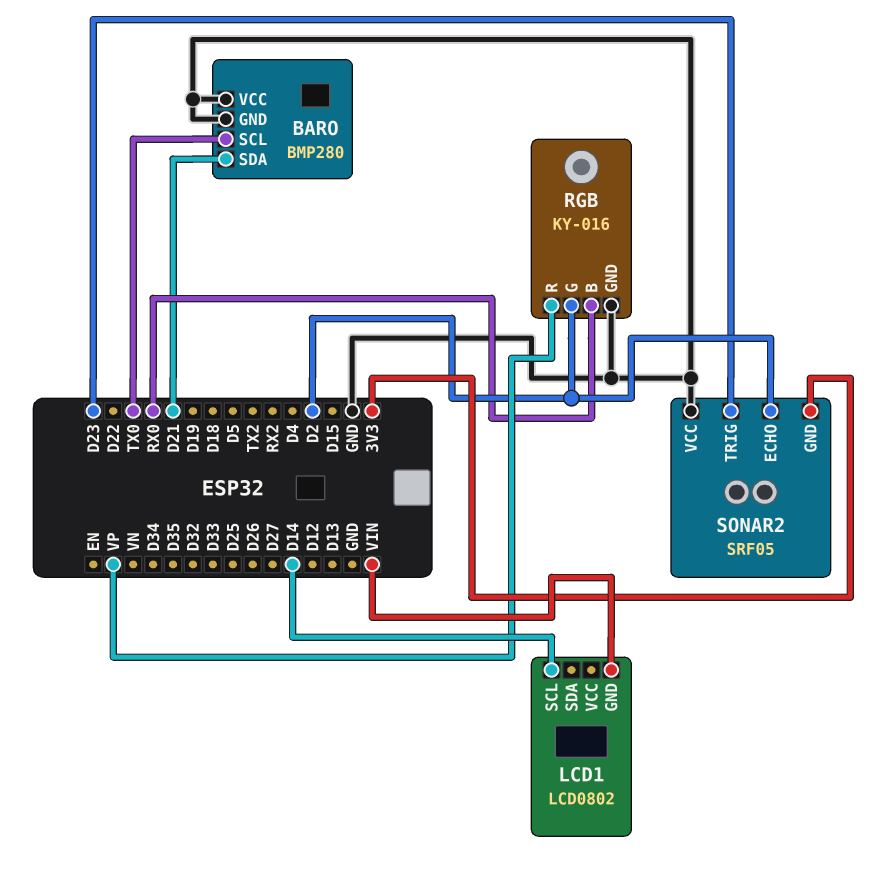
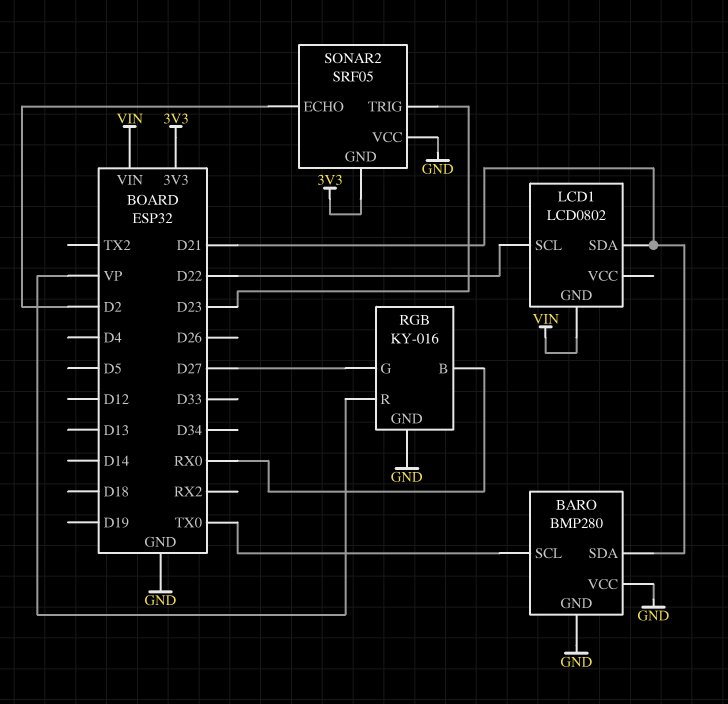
LCD1 pin SCL: D14 -> D22
LCD1 pin SDA: none -> D21
RGB pin G: D2 -> D27

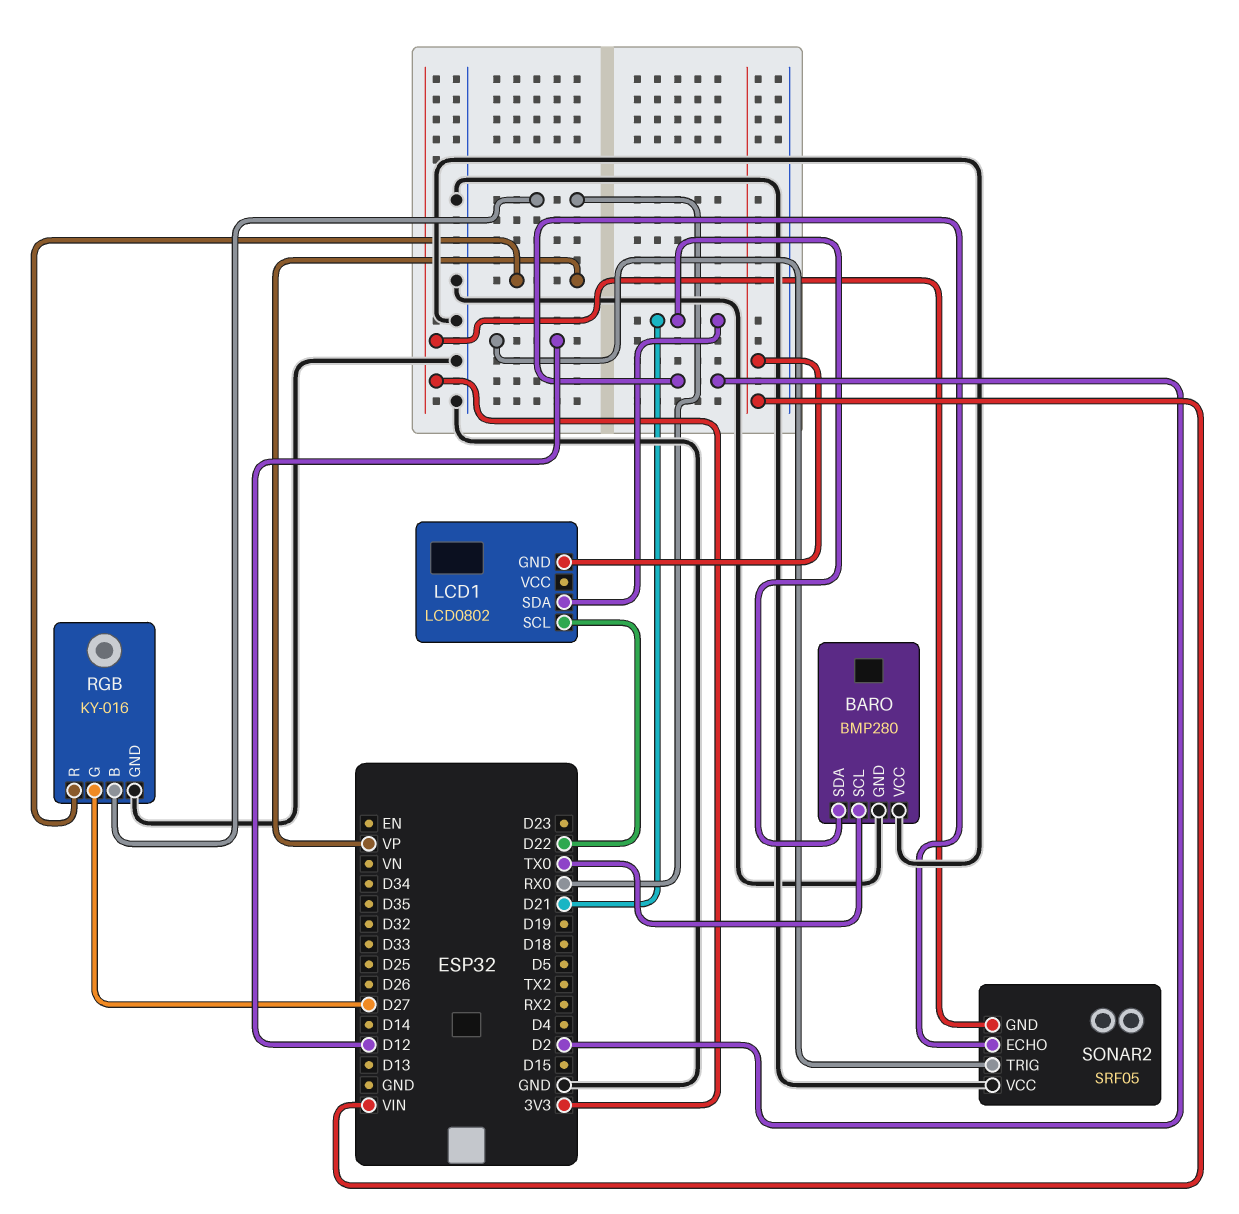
SONAR2 pin TRIG: D23 -> D12

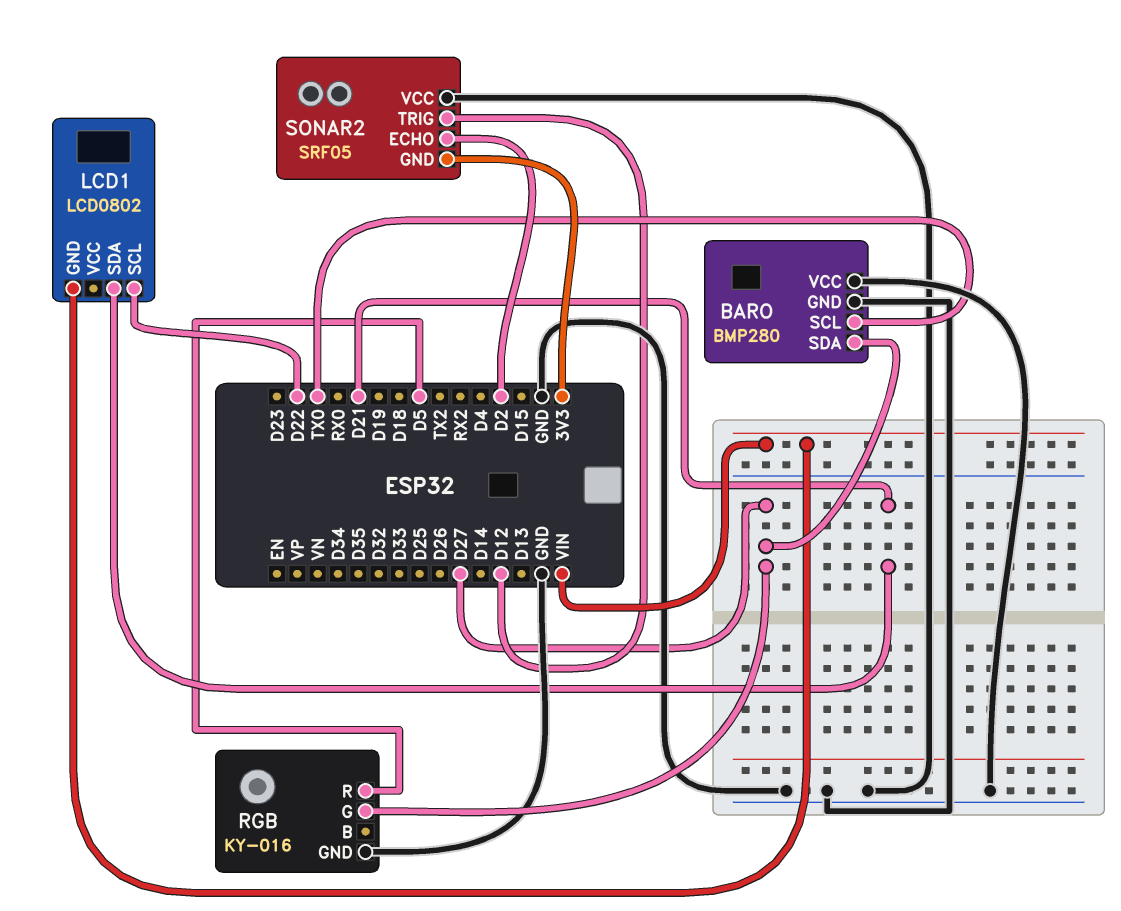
BARO pin SDA: D21 -> D27
RGB pin B: RX0 -> none
RGB pin R: VP -> D5

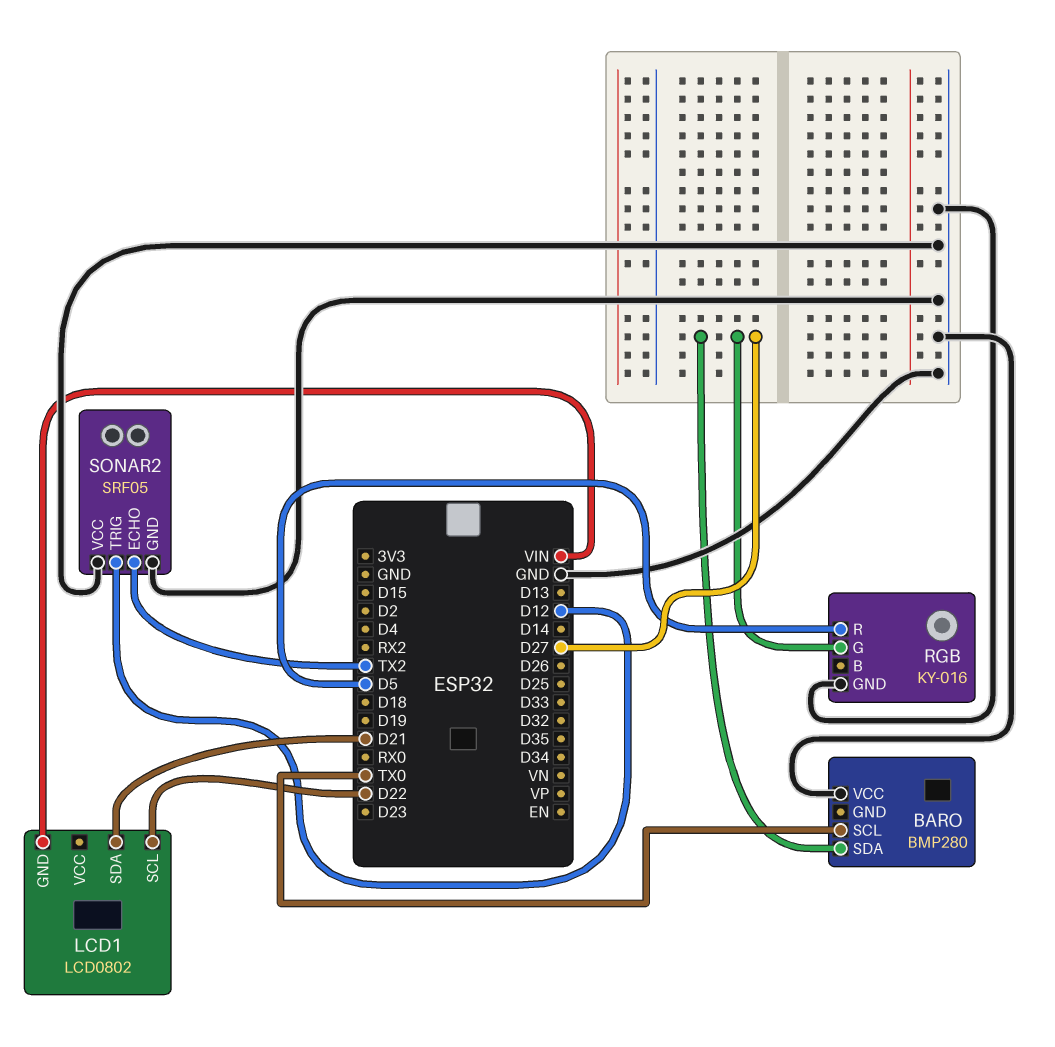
BARO pin GND: GND -> none
SONAR2 pin ECHO: D2 -> TX2
SONAR2 pin GND: 3V3 -> GND

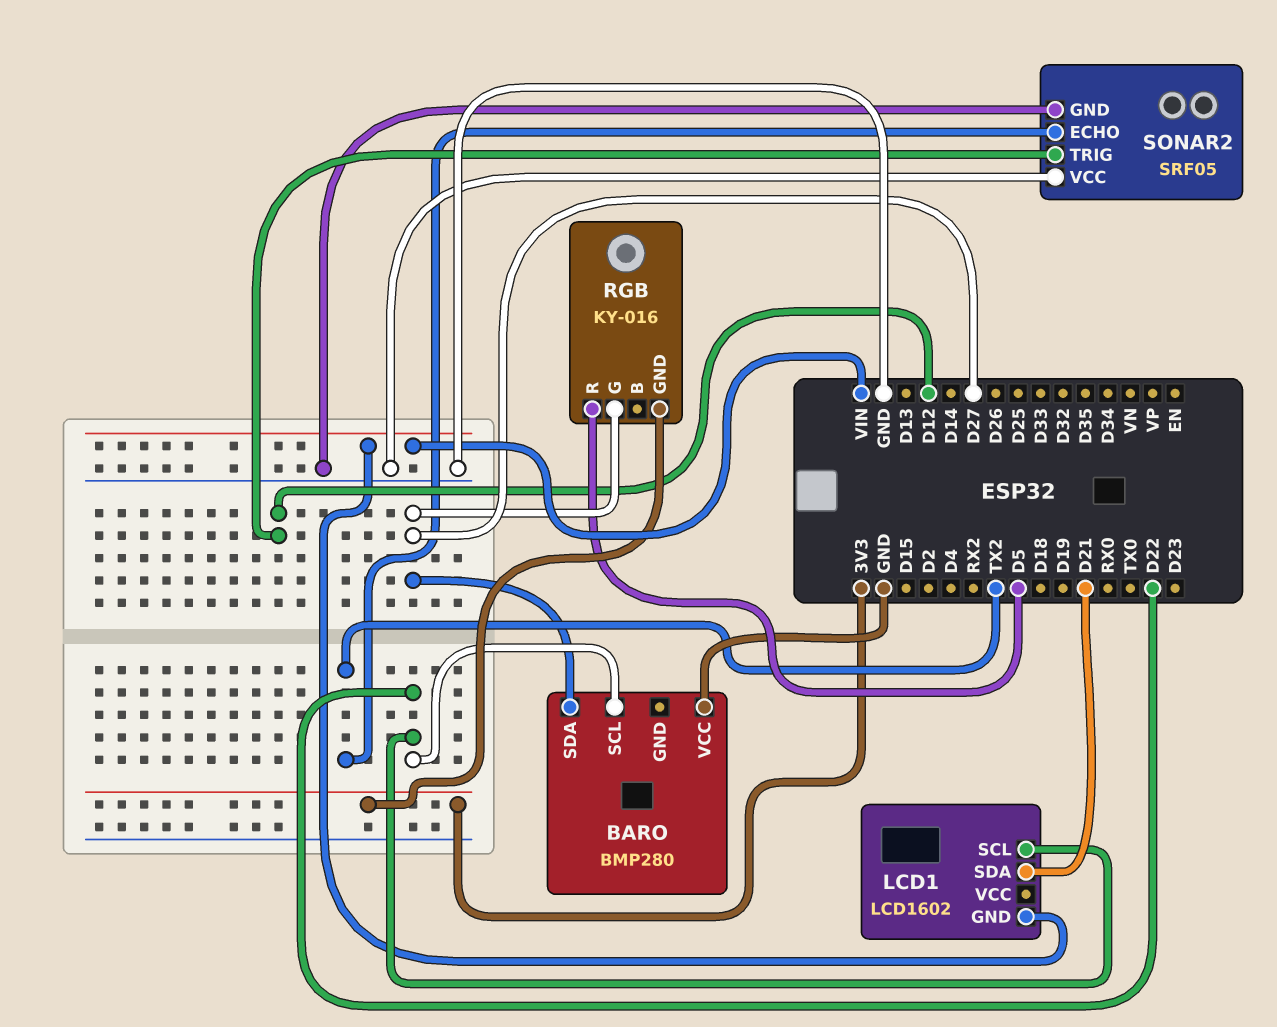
BARO pin SCL: TX0 -> D22
LCD1: LCD0802 -> LCD1602
RGB pin GND: GND -> 3V3

